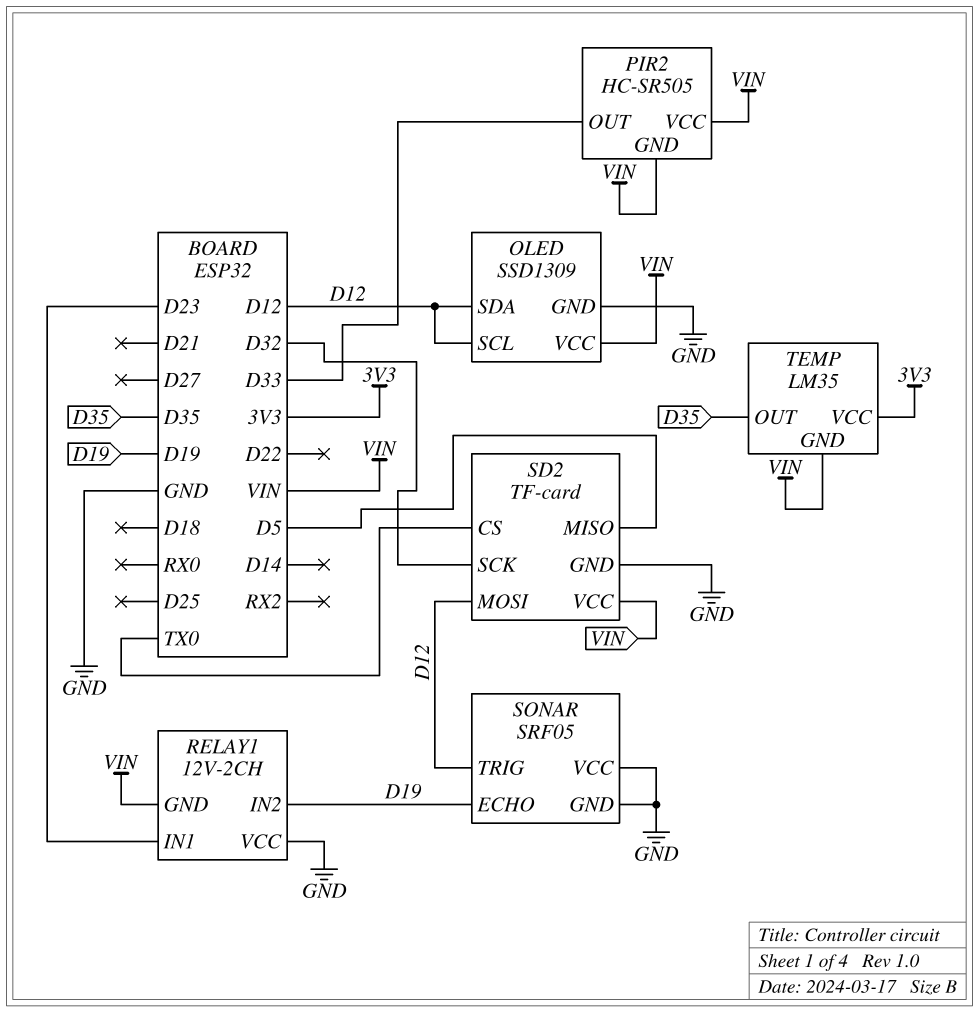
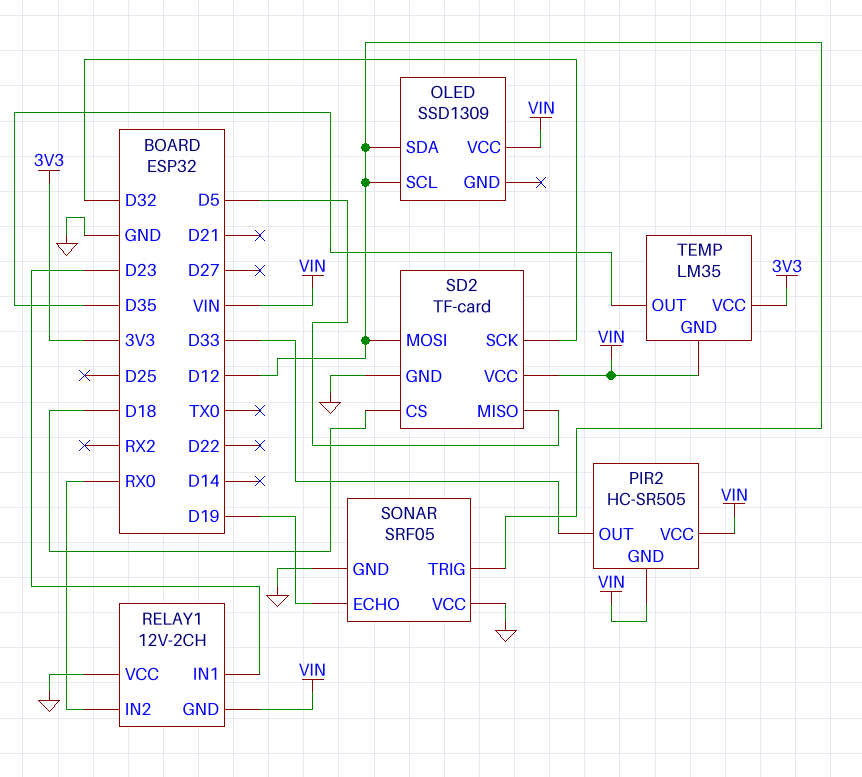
OLED pin GND: GND -> none
RELAY1 pin IN2: D19 -> RX0
SD2 pin CS: TX0 -> D18

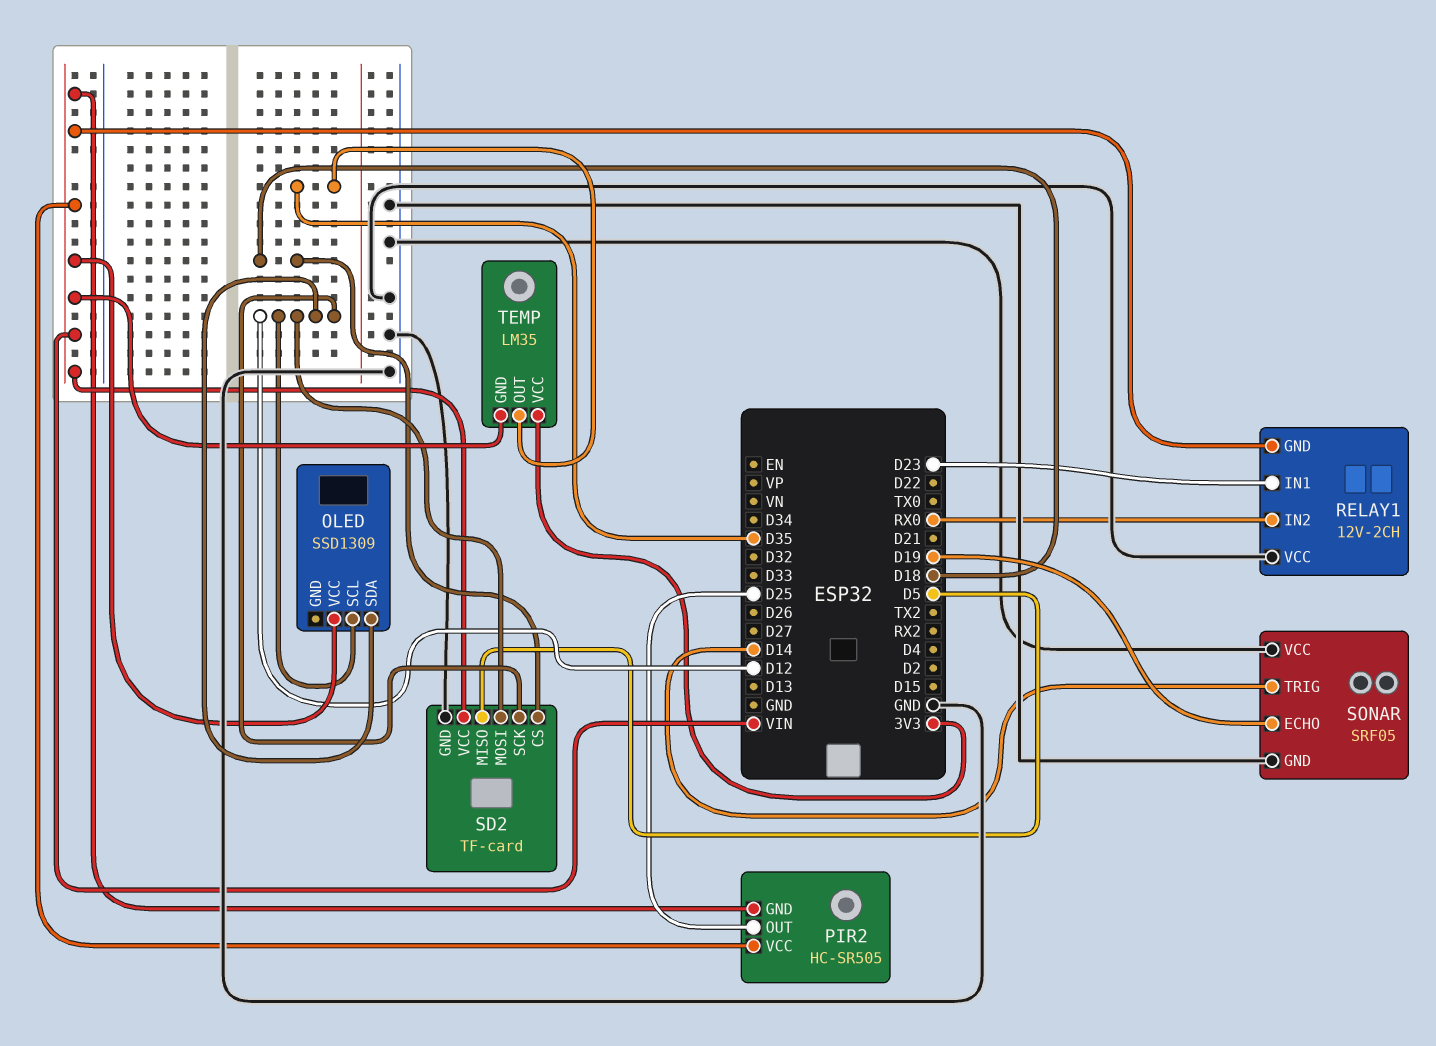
PIR2 pin OUT: D33 -> D25
SD2 pin SCK: D32 -> D12
SONAR pin TRIG: D12 -> D14

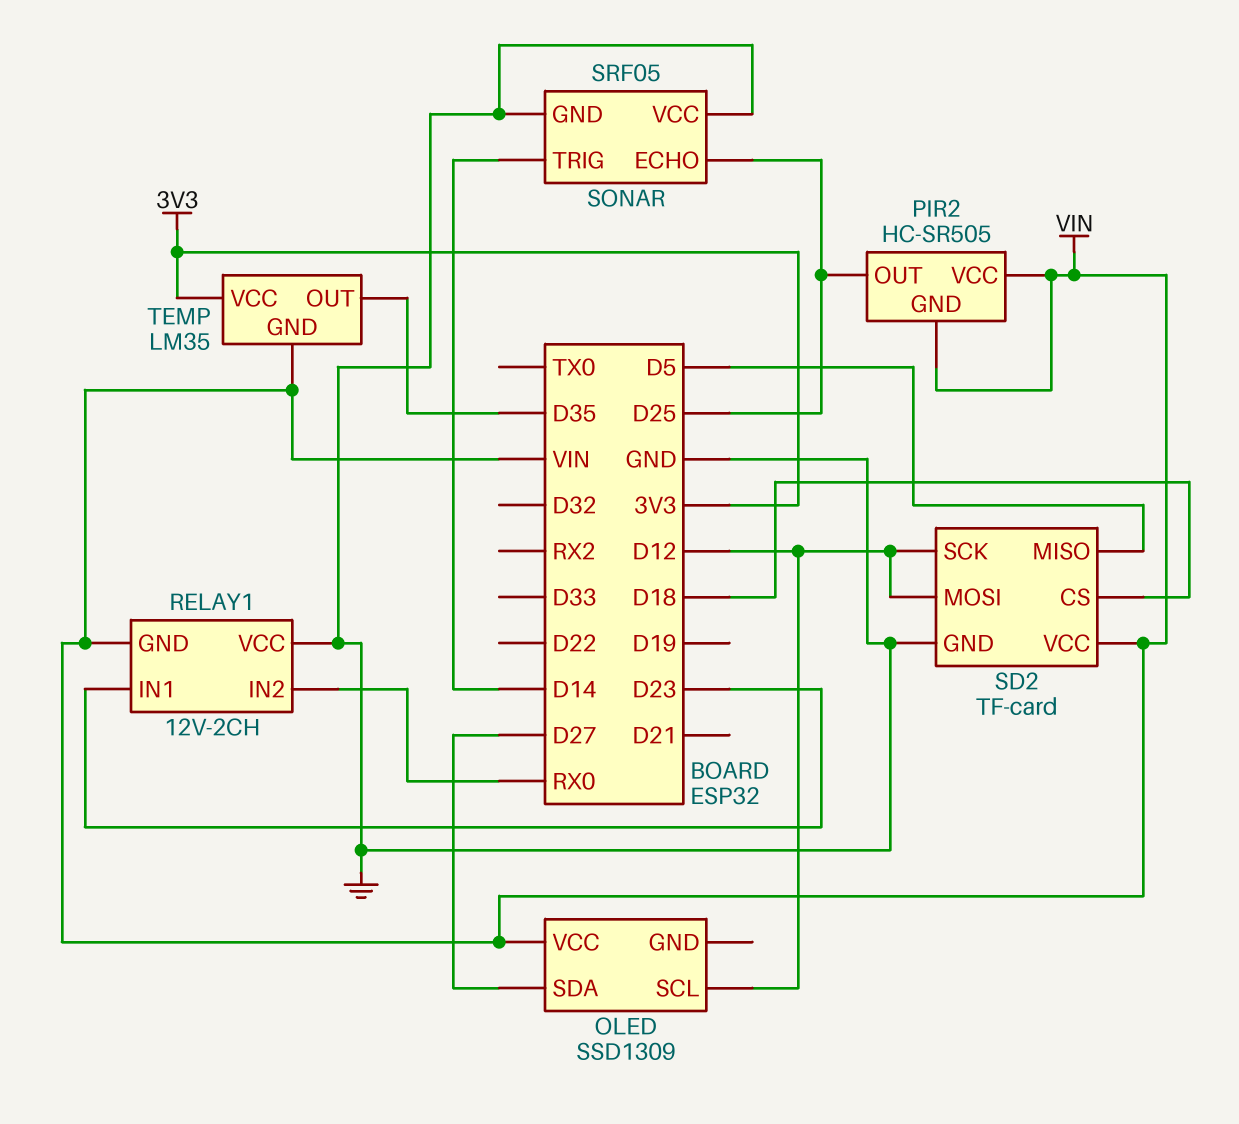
OLED pin SDA: D12 -> D27
SONAR pin ECHO: D19 -> D25

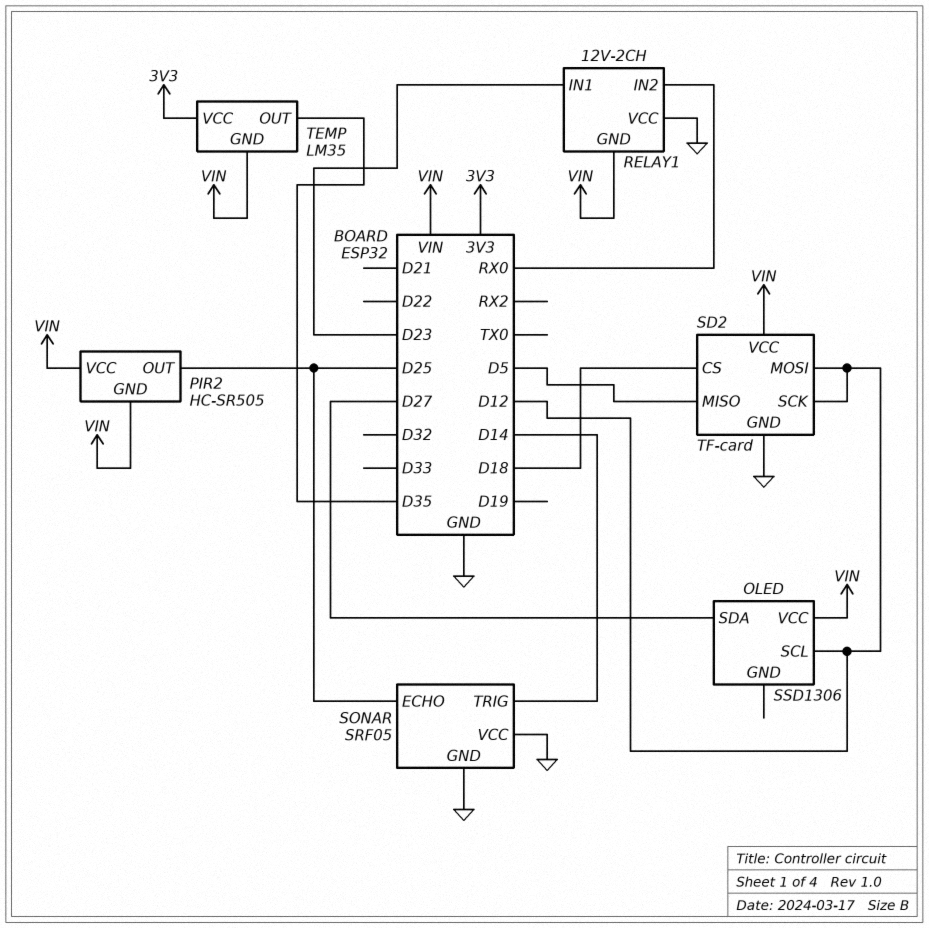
OLED: SSD1309 -> SSD1306

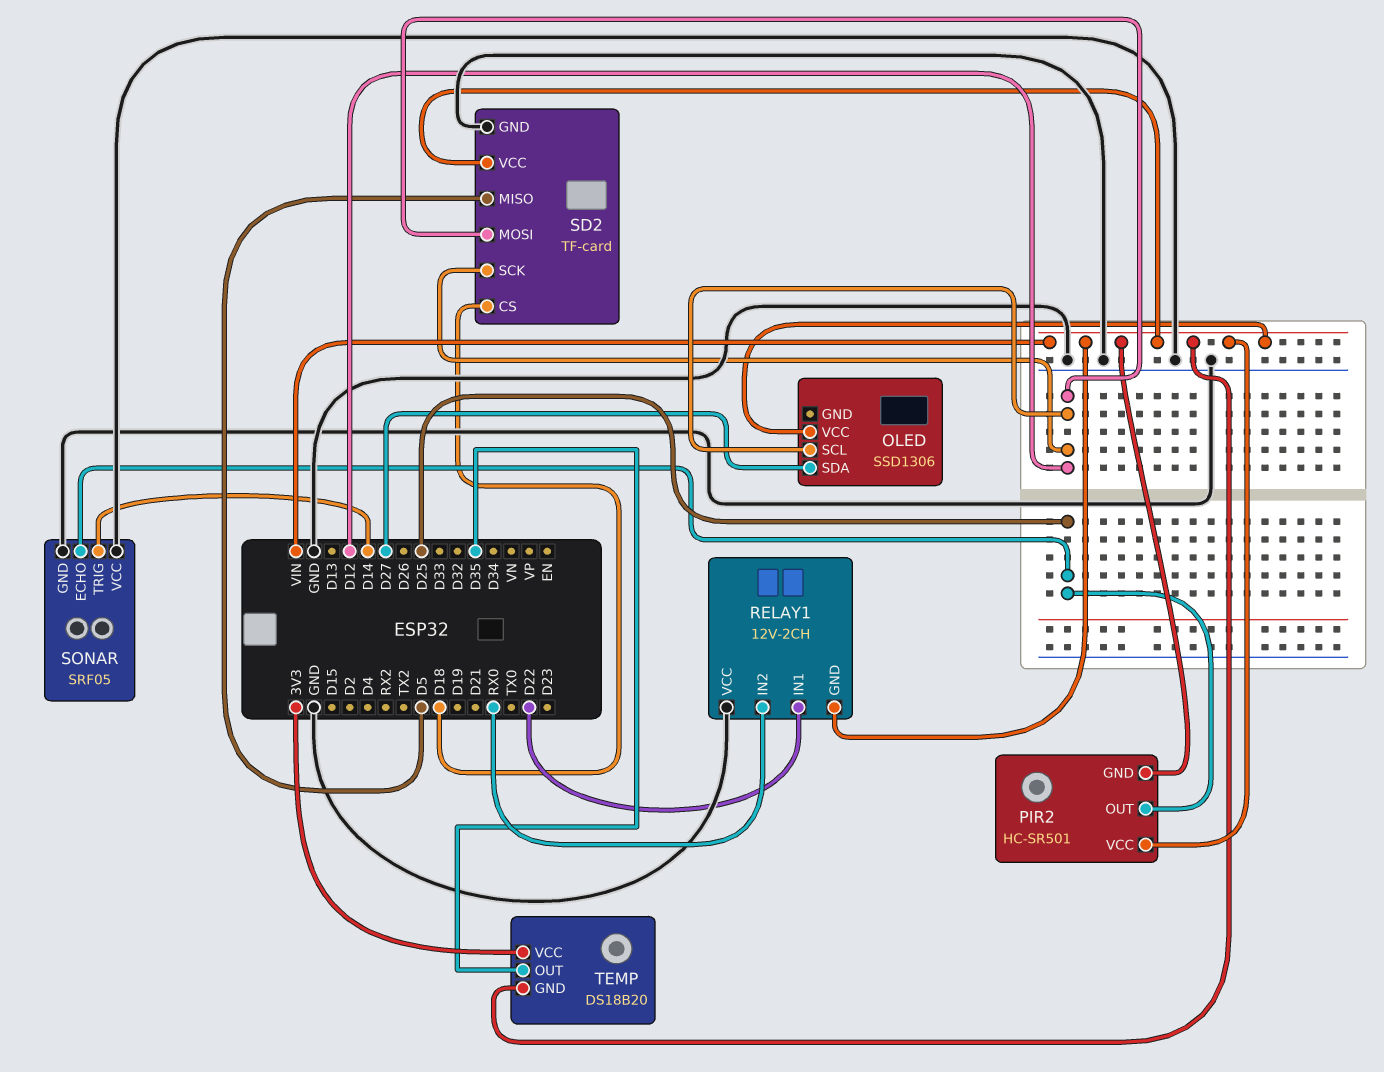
PIR2: HC-SR505 -> HC-SR501
RELAY1 pin IN1: D23 -> D22
TEMP: LM35 -> DS18B20

